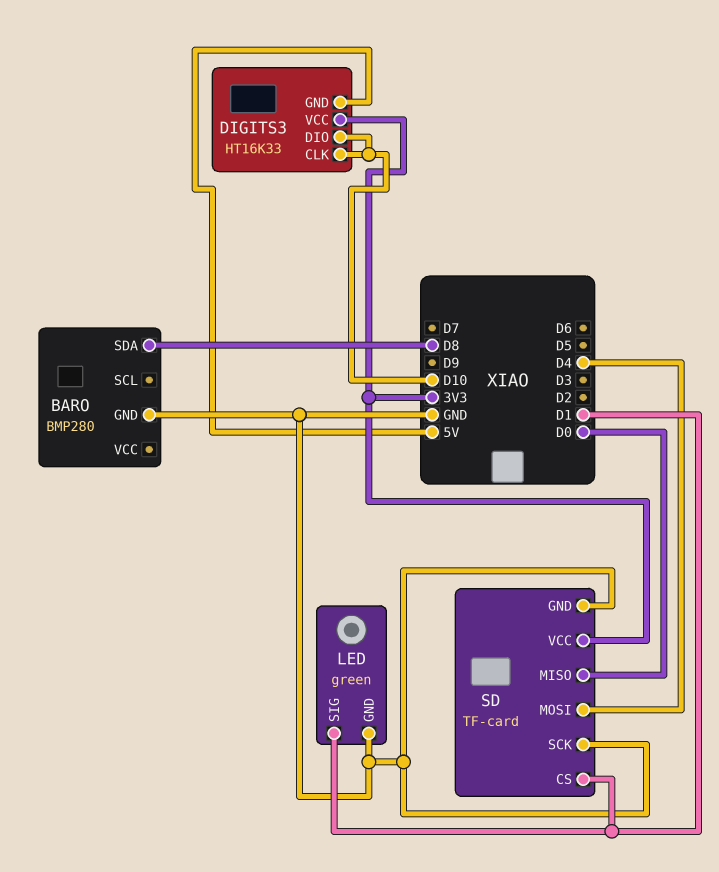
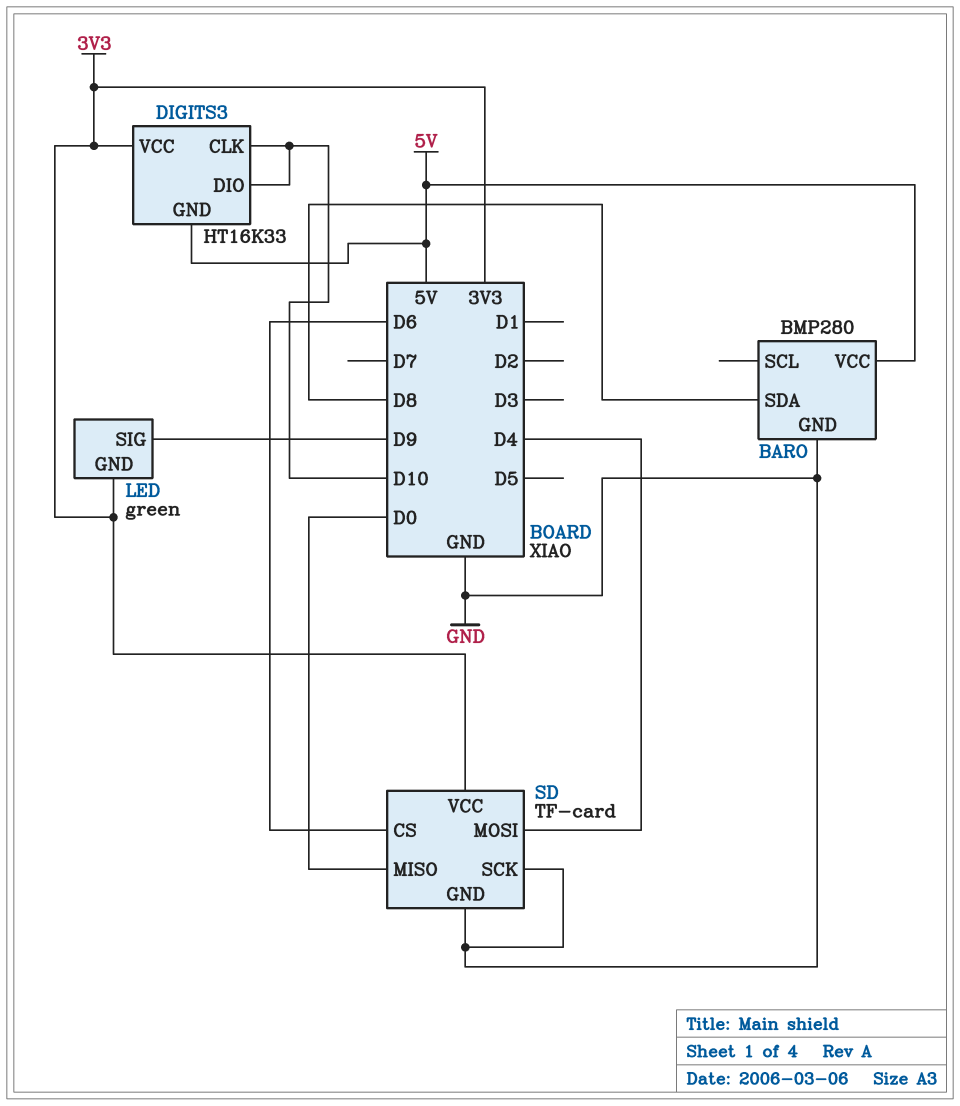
BARO pin VCC: none -> 5V
LED pin GND: GND -> 3V3
LED pin SIG: D1 -> D9
SD pin CS: D1 -> D6

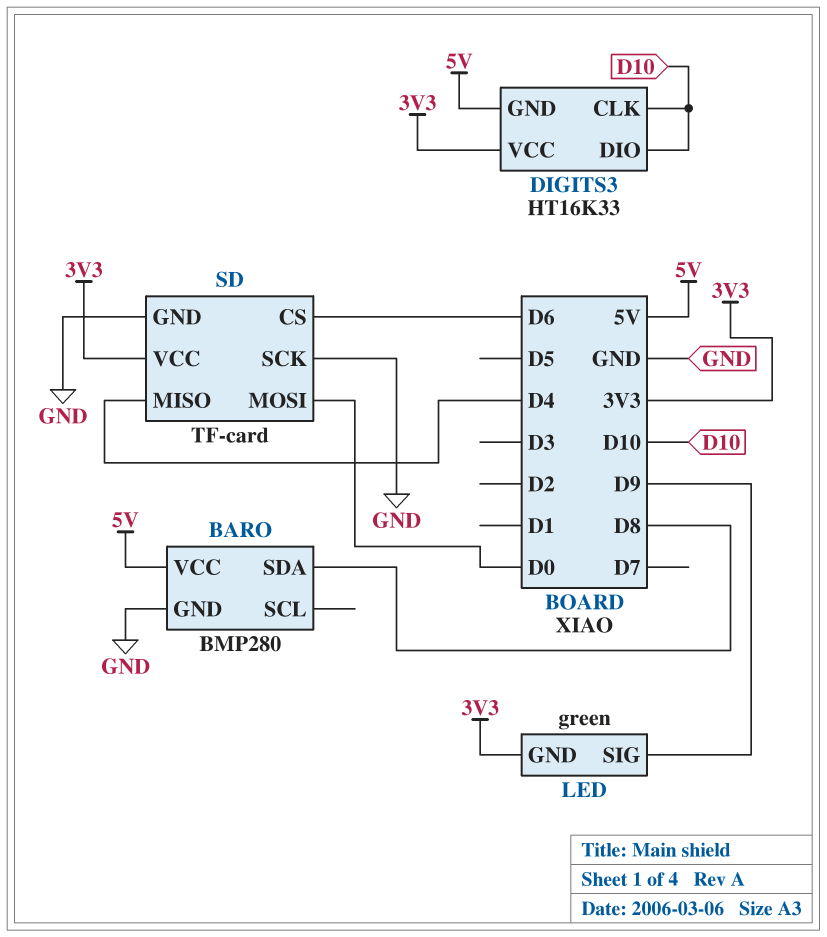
SD pin MISO: D0 -> D4
SD pin MOSI: D4 -> D0

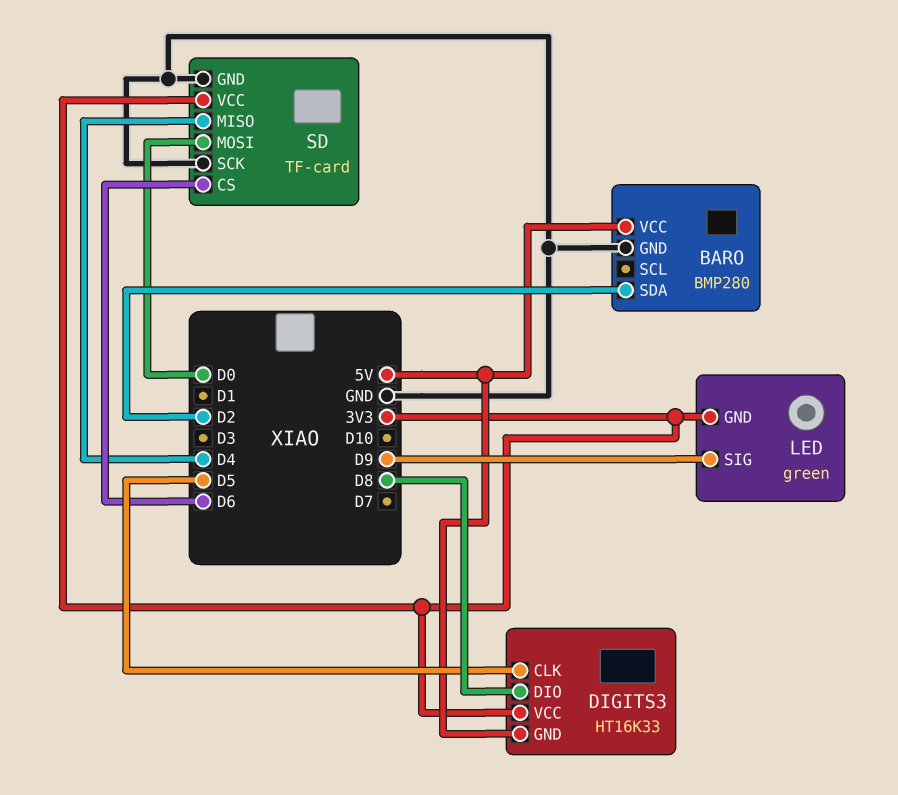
BARO pin SDA: D8 -> D2
DIGITS3 pin CLK: D10 -> D5
DIGITS3 pin DIO: D10 -> D8

